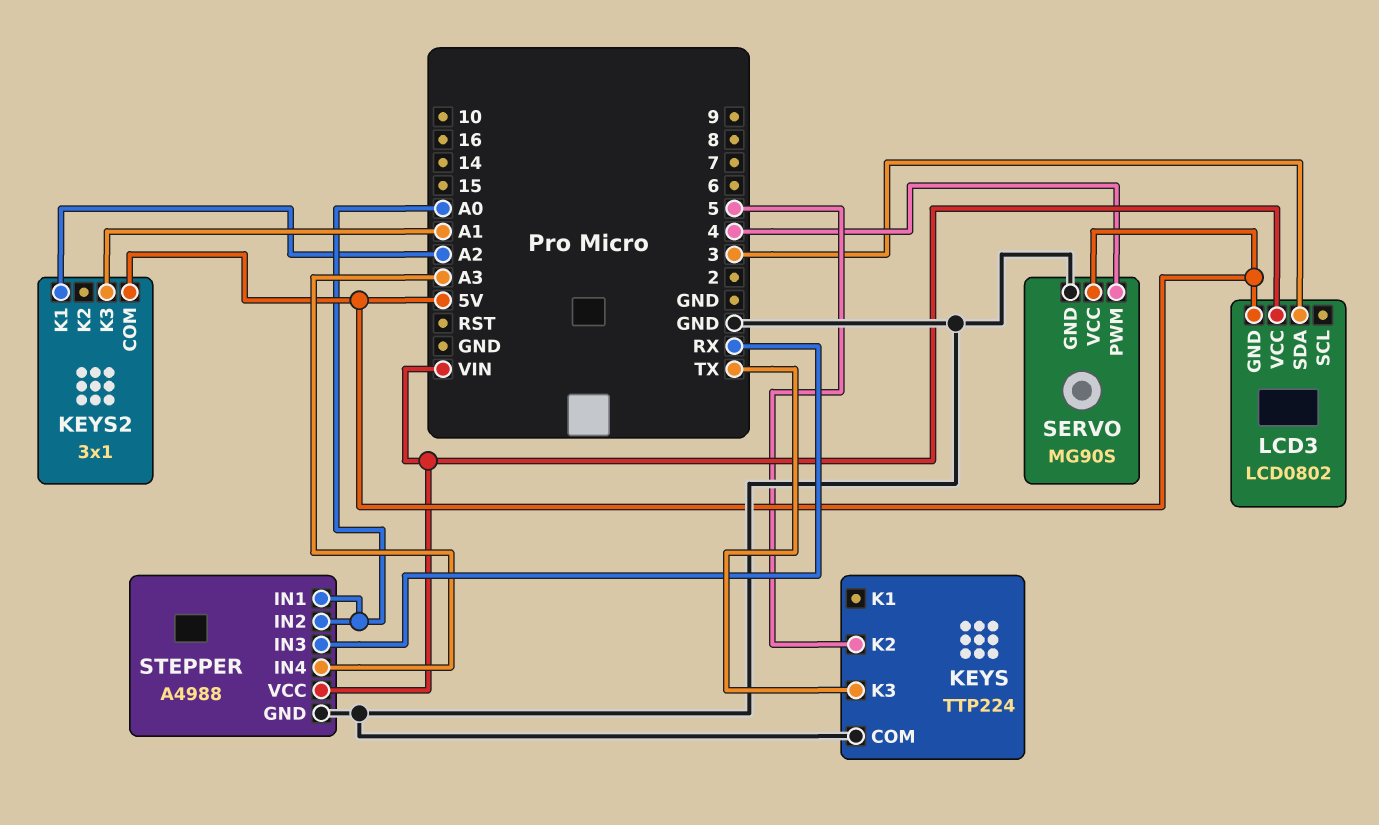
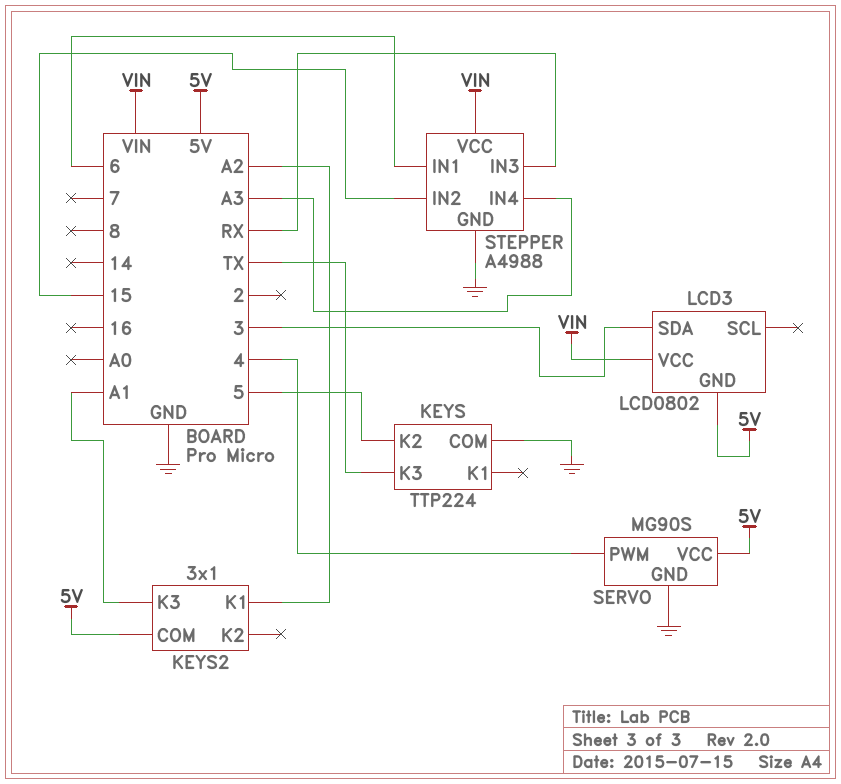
STEPPER pin IN1: A0 -> 6
STEPPER pin IN2: A0 -> 15

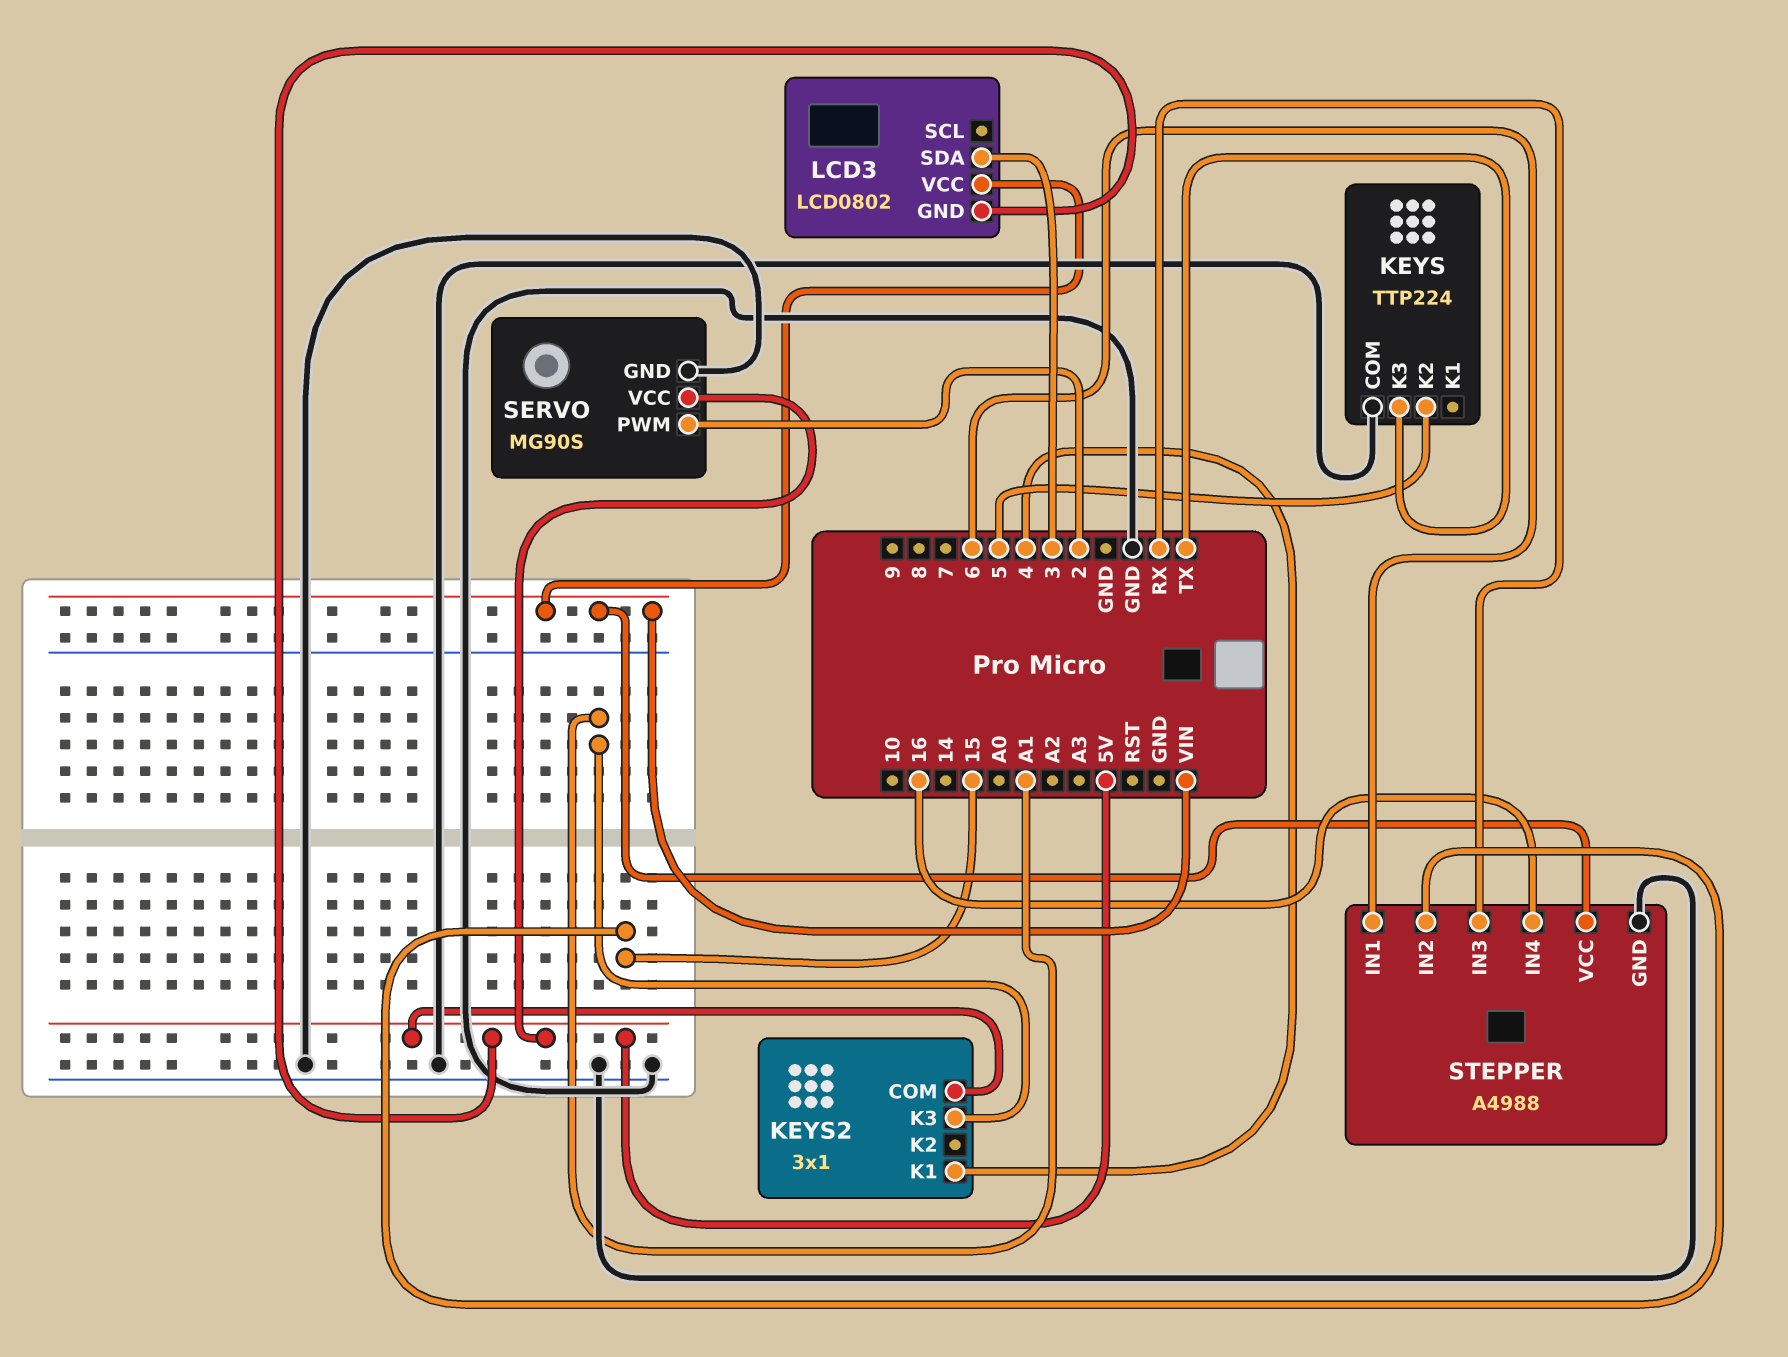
KEYS2 pin K1: A2 -> 4
SERVO pin PWM: 4 -> 2
STEPPER pin IN4: A3 -> 16

